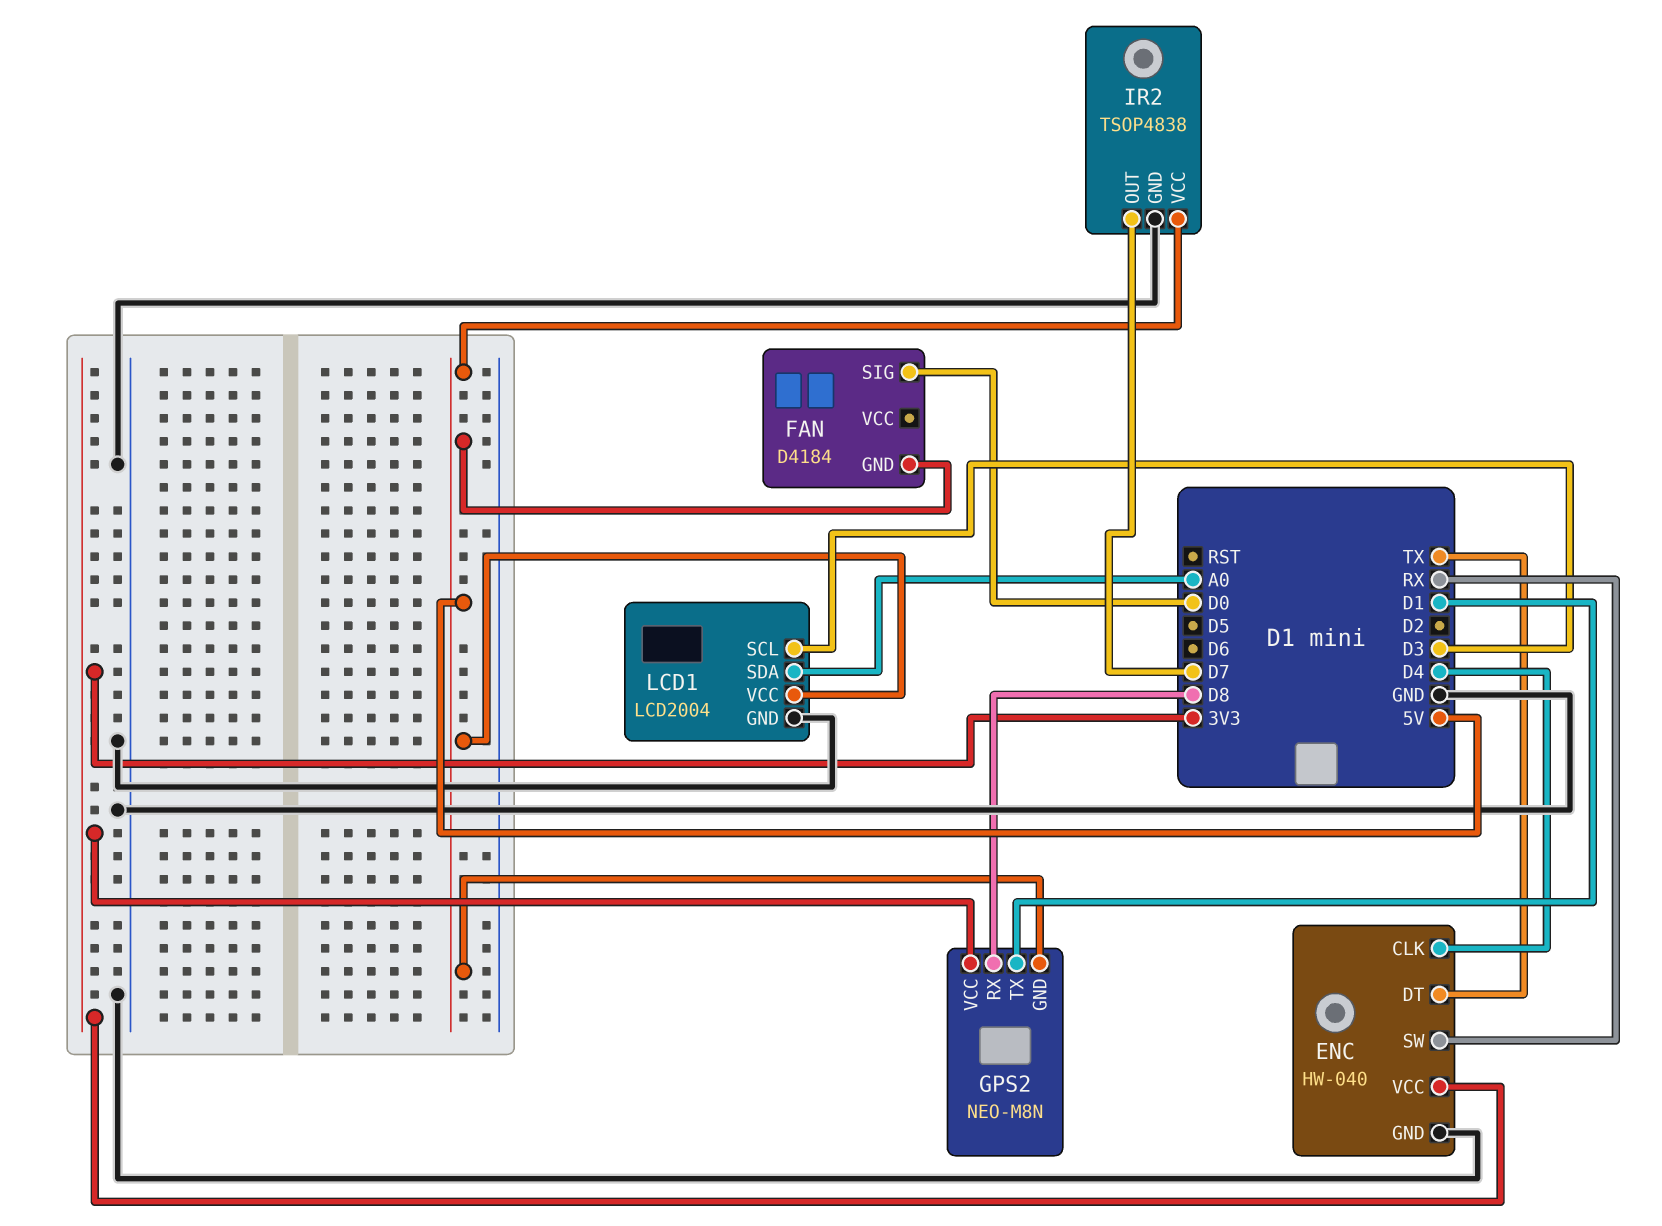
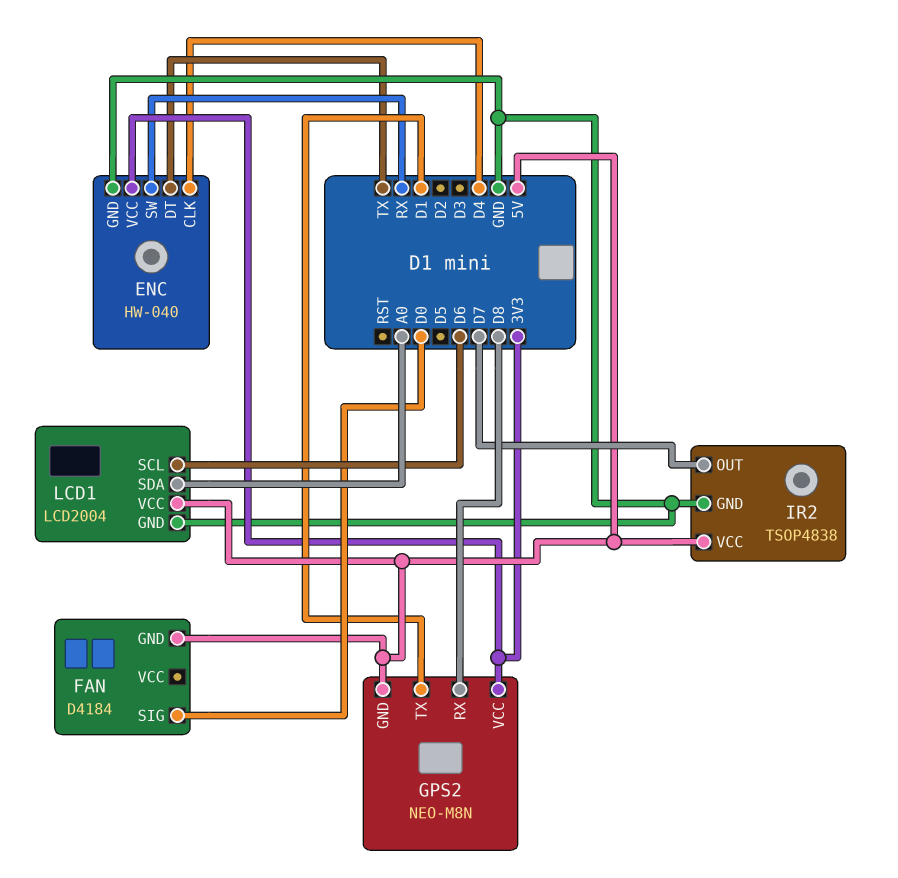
LCD1 pin SCL: D3 -> D6

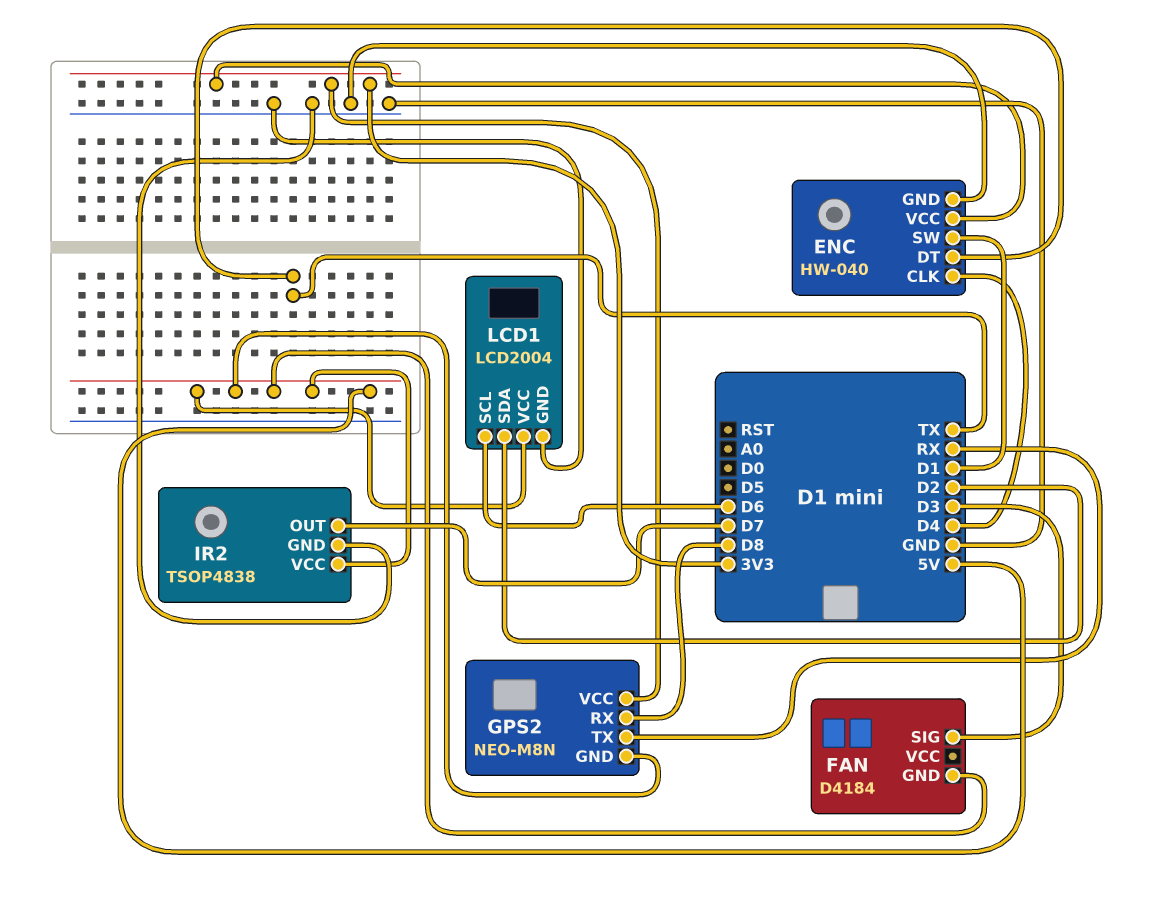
ENC pin SW: RX -> D1
FAN pin SIG: D0 -> D3
GPS2 pin TX: D1 -> RX
LCD1 pin SDA: A0 -> D2

